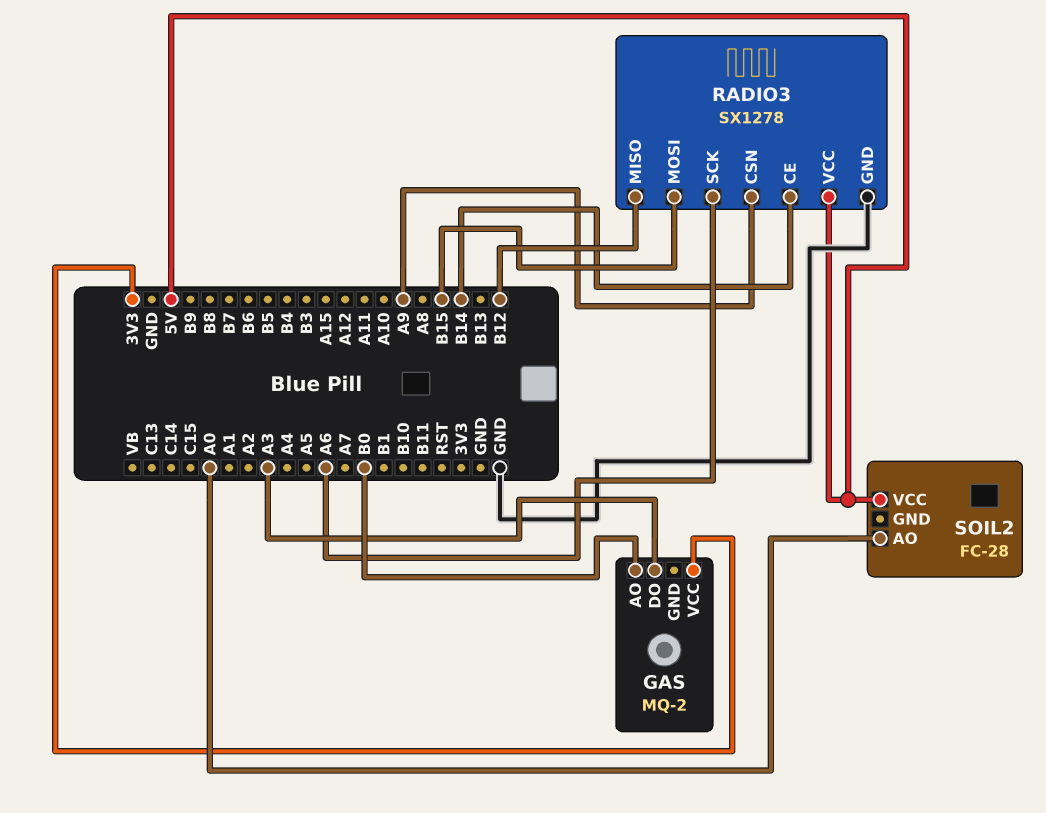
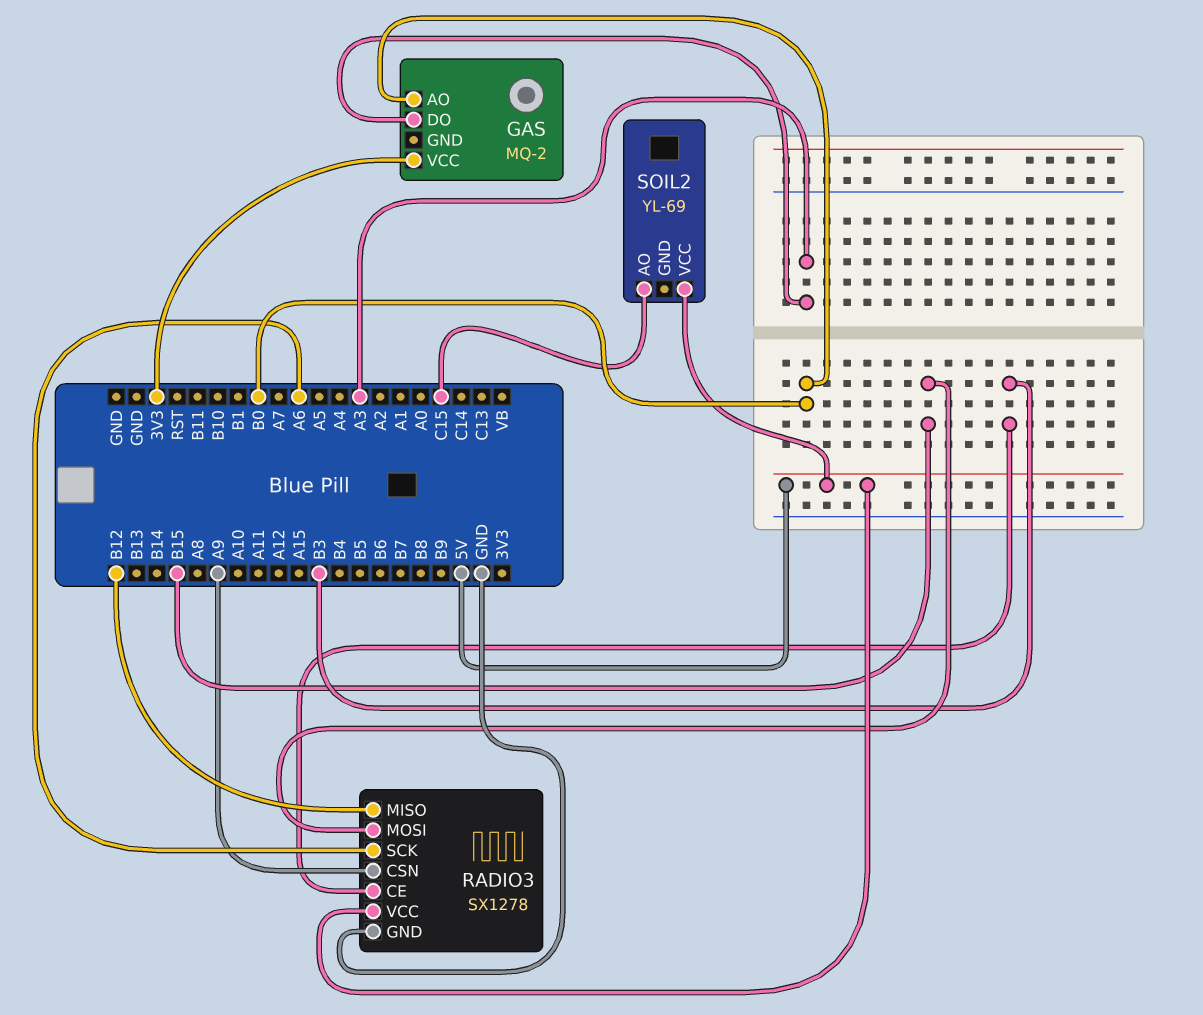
RADIO3 pin CE: B14 -> B3
SOIL2: FC-28 -> YL-69
SOIL2 pin AO: A0 -> C15

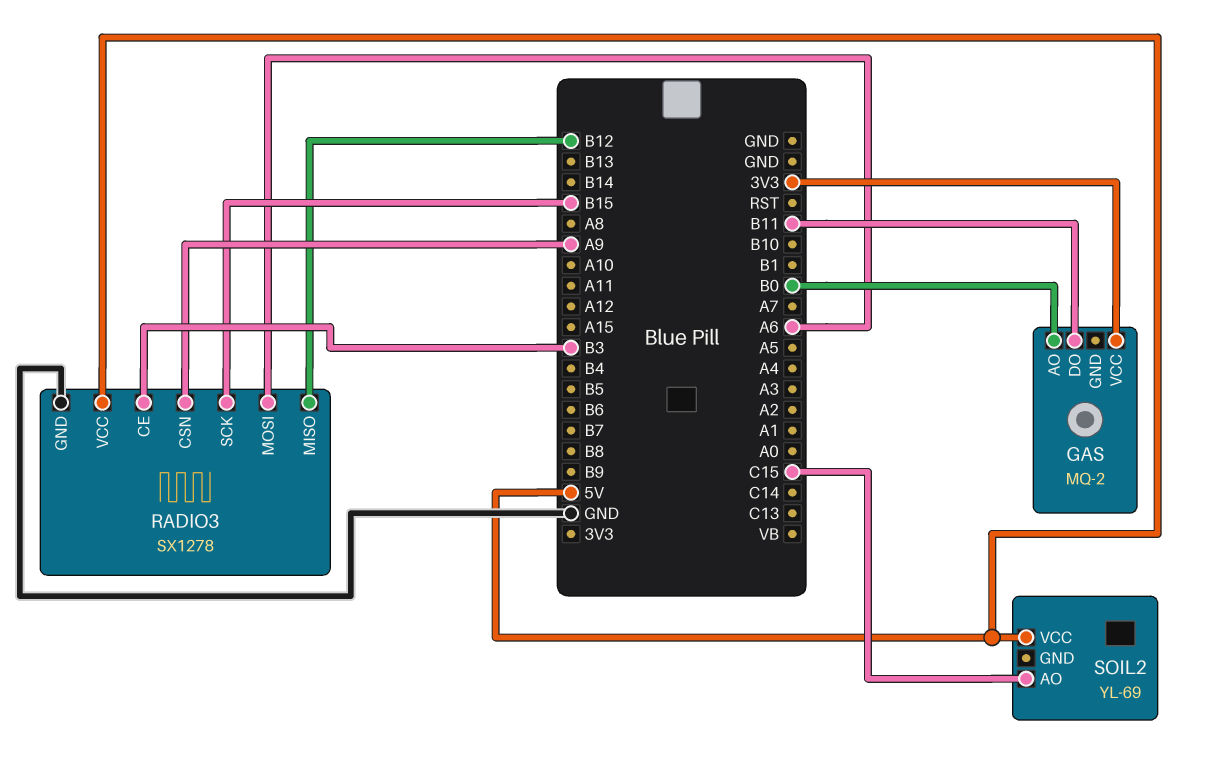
GAS pin DO: A3 -> B11
RADIO3 pin MOSI: B15 -> A6
RADIO3 pin SCK: A6 -> B15

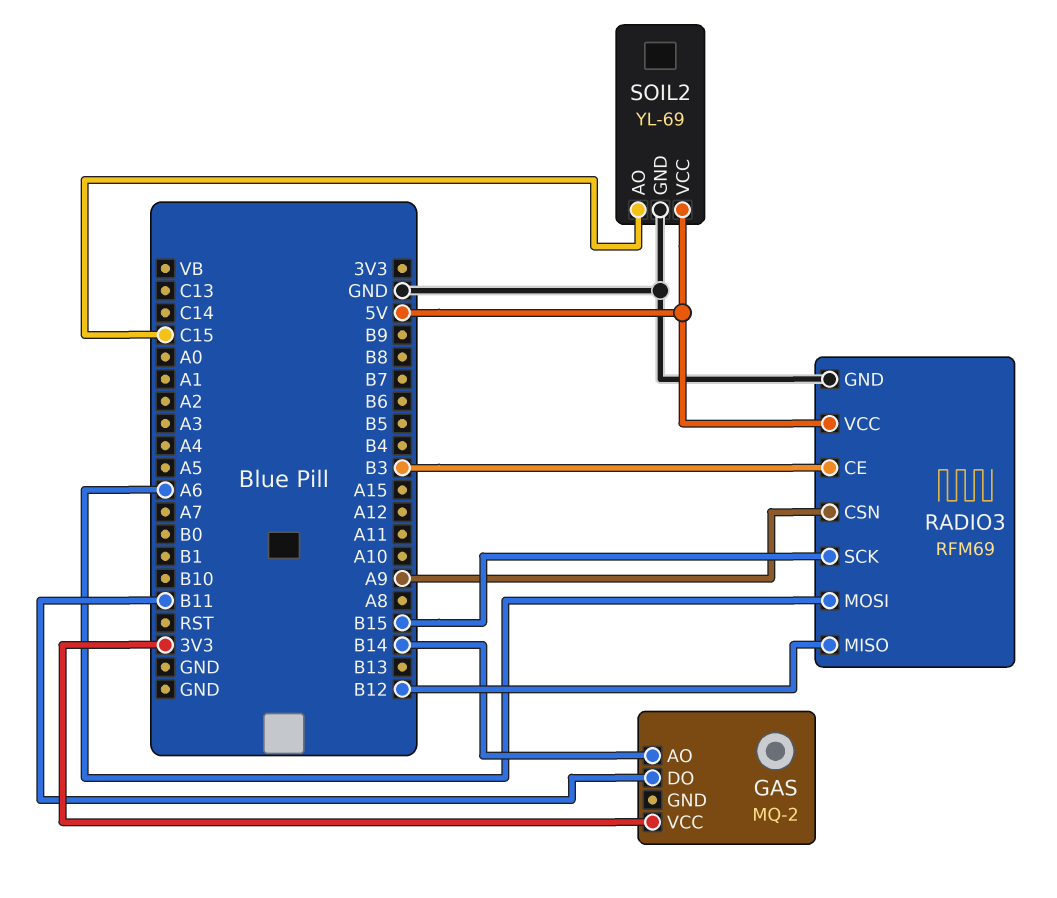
GAS pin AO: B0 -> B14
RADIO3: SX1278 -> RFM69
SOIL2 pin GND: none -> GND

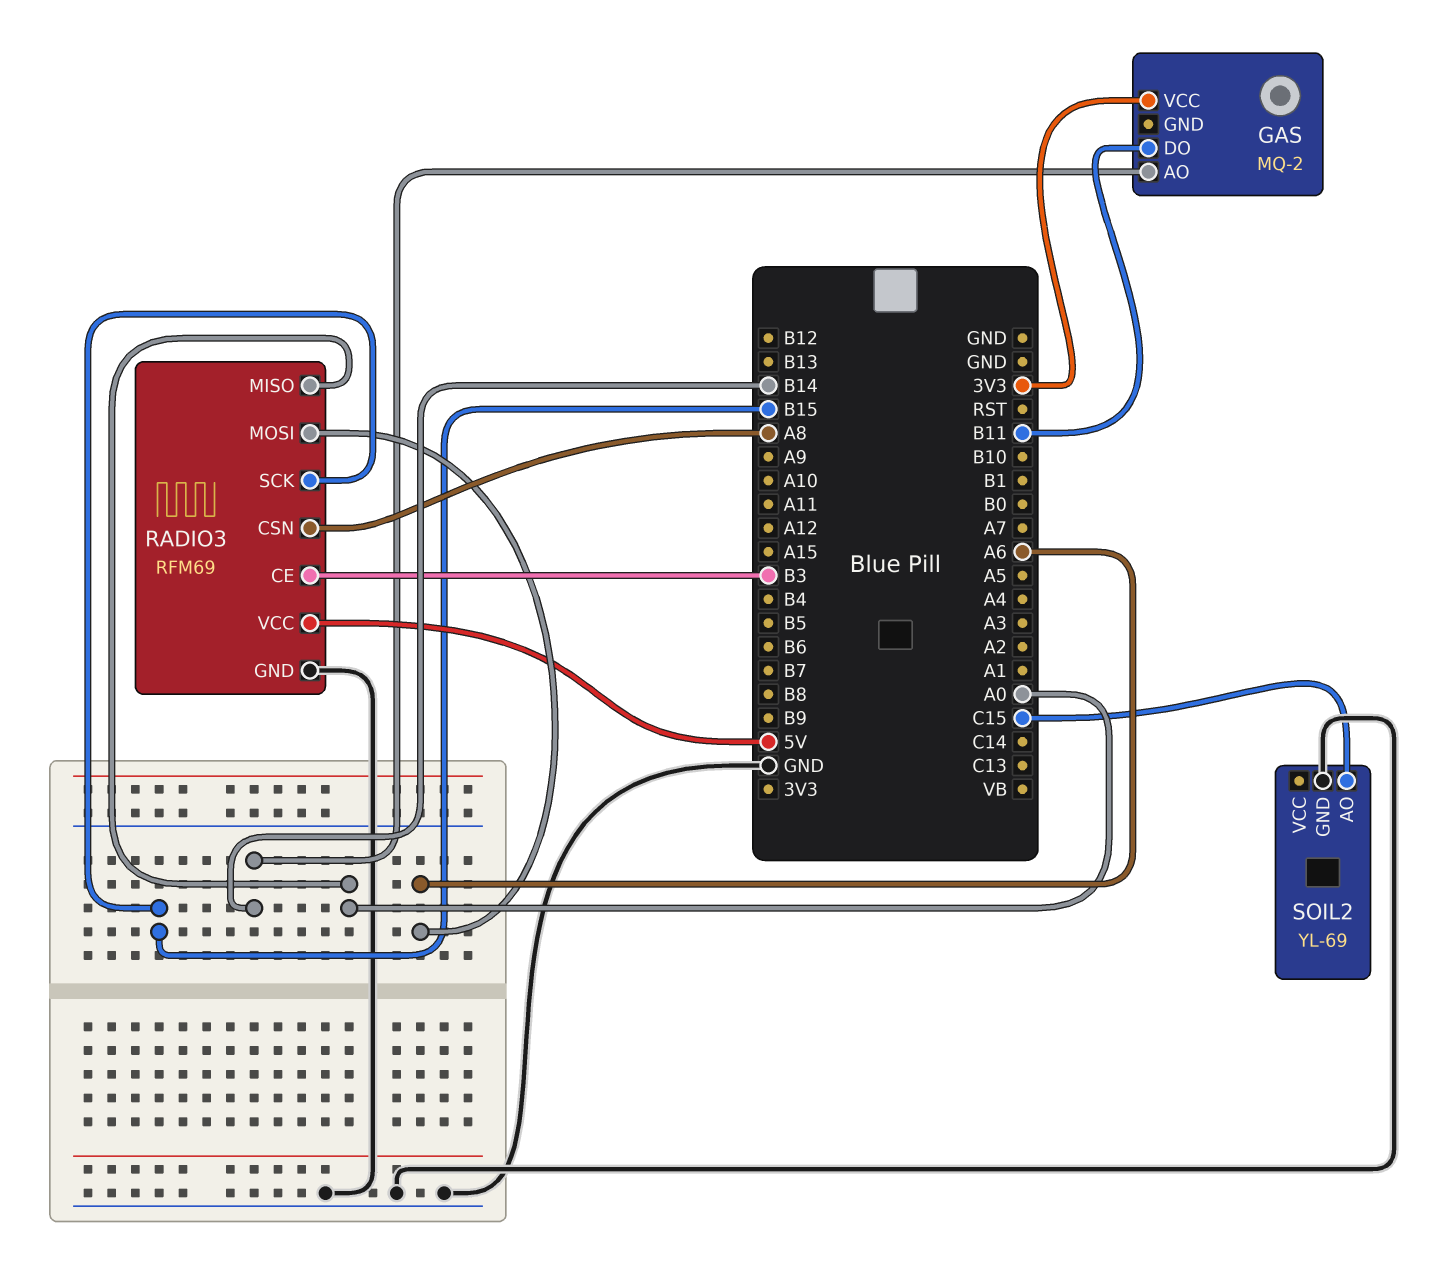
RADIO3 pin CSN: A9 -> A8
RADIO3 pin MISO: B12 -> A0
SOIL2 pin VCC: 5V -> none

